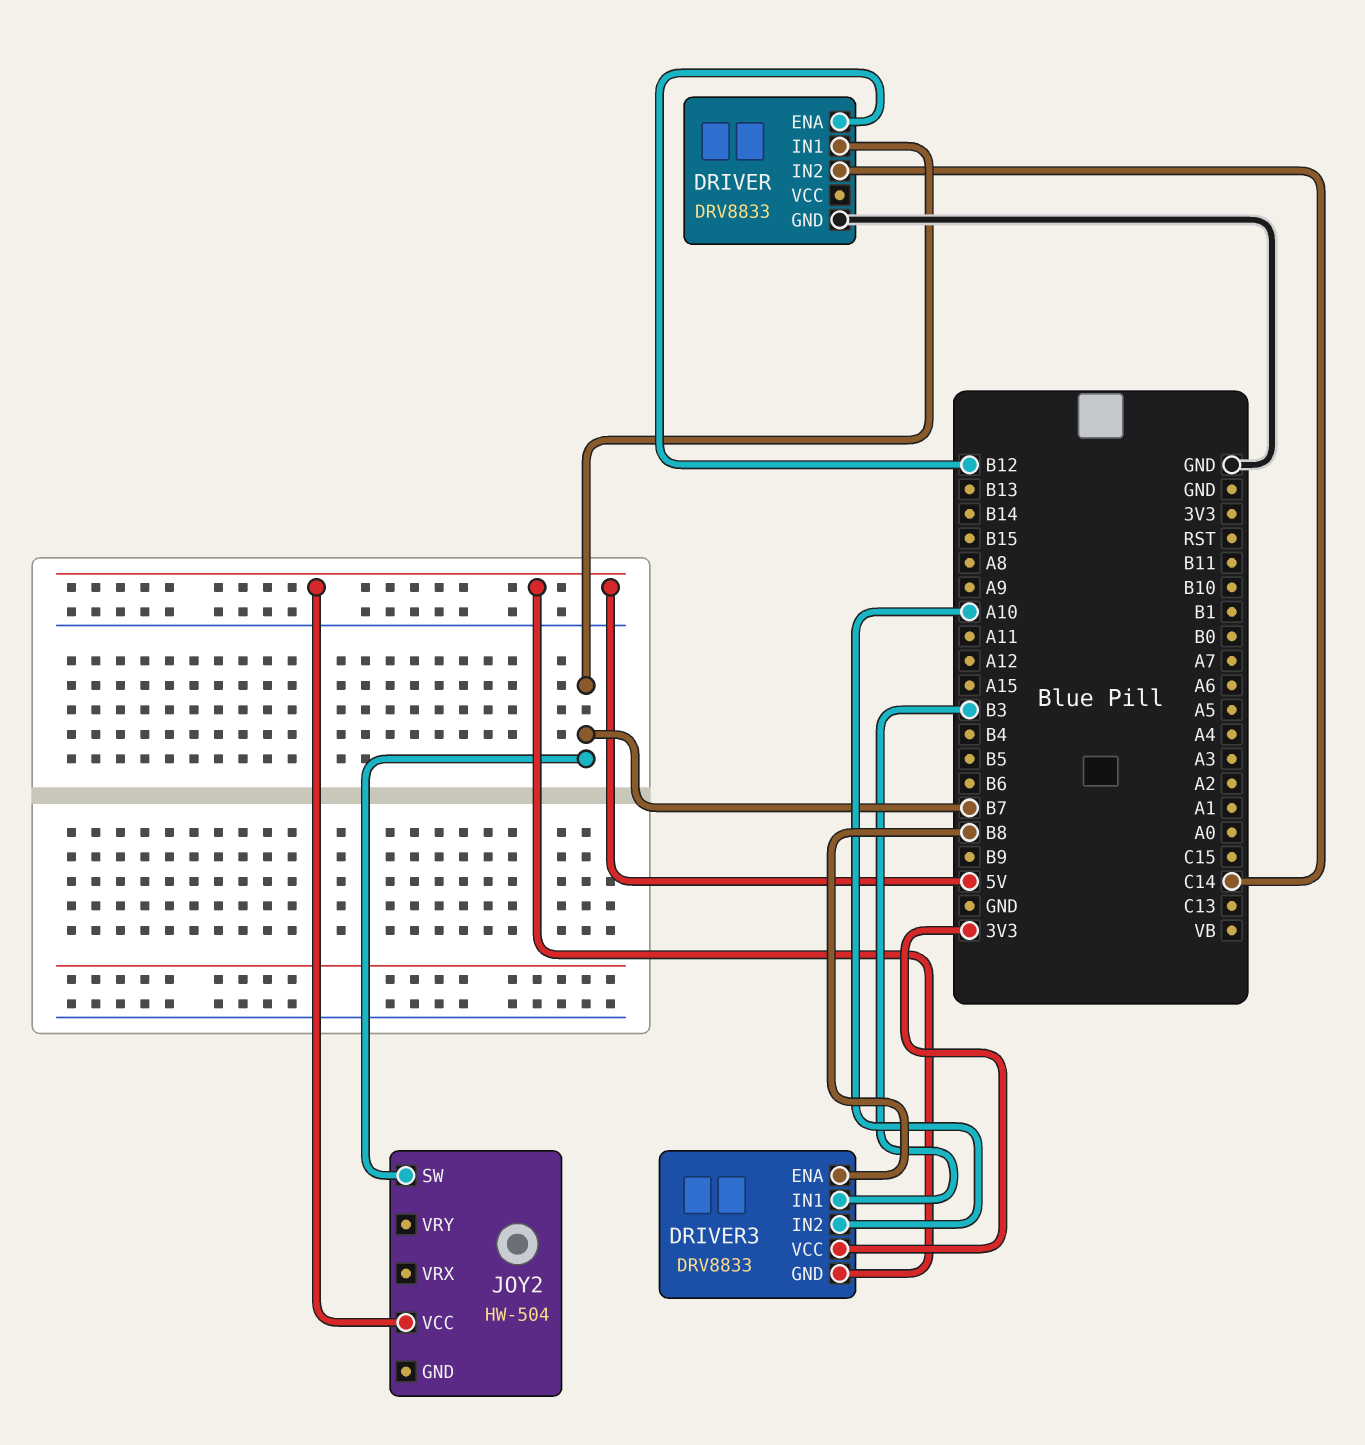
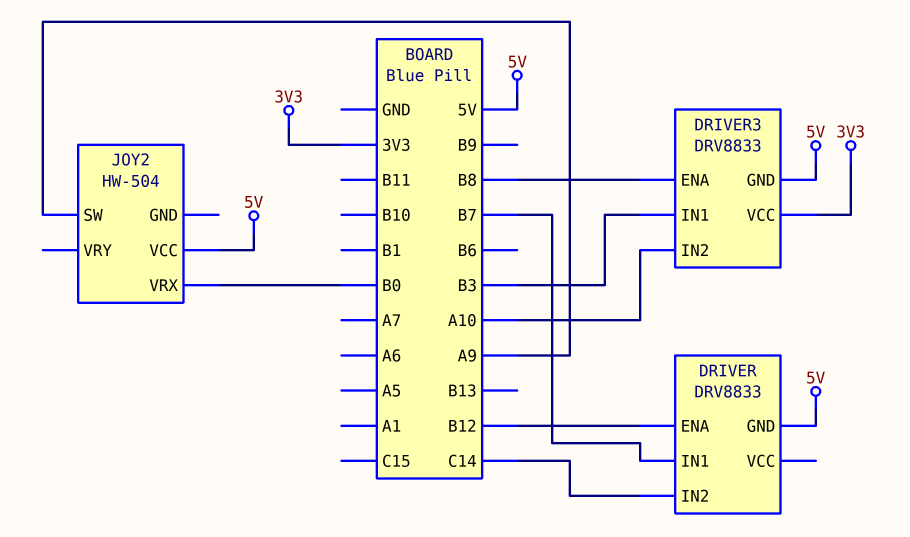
DRIVER pin GND: GND -> 5V
JOY2 pin SW: B7 -> A9
JOY2 pin VRX: none -> B0

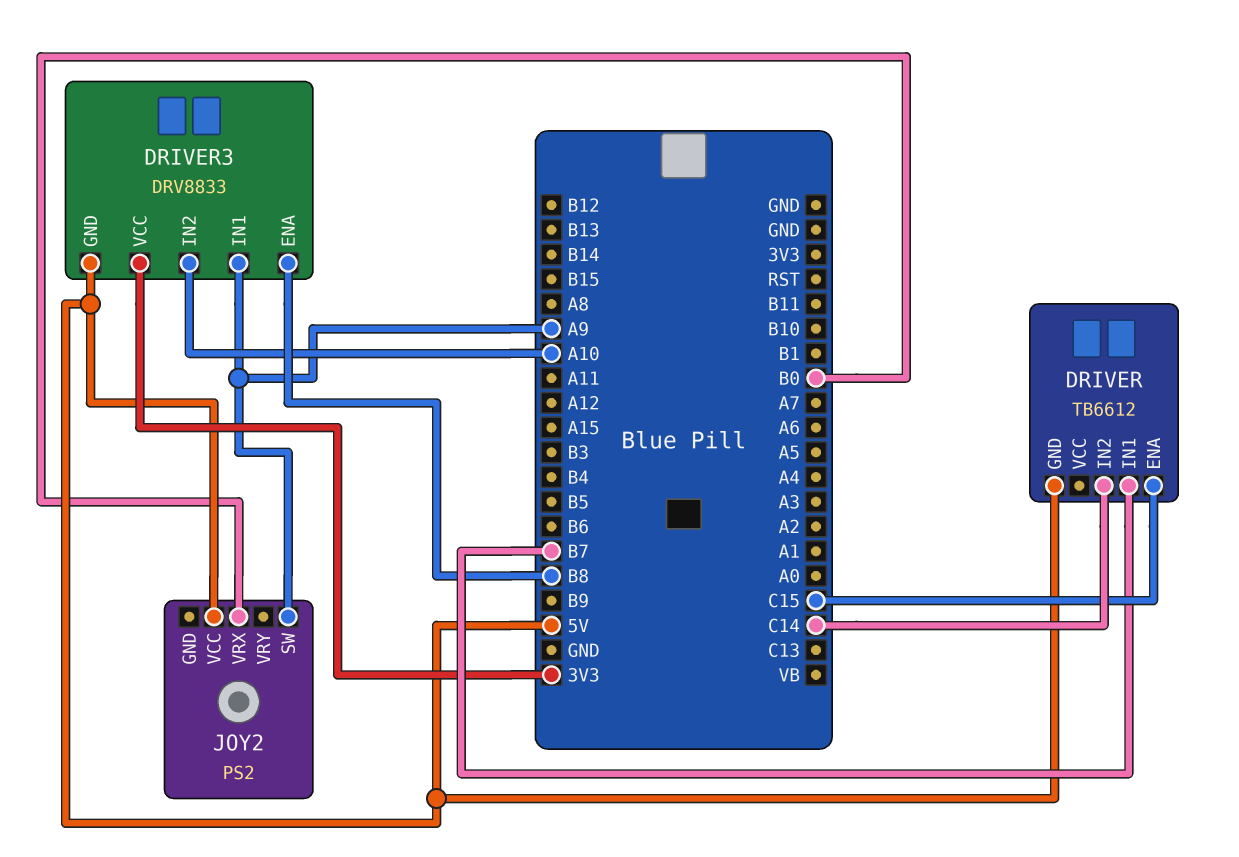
DRIVER: DRV8833 -> TB6612
DRIVER pin ENA: B12 -> C15
DRIVER3 pin IN1: B3 -> A9
JOY2: HW-504 -> PS2

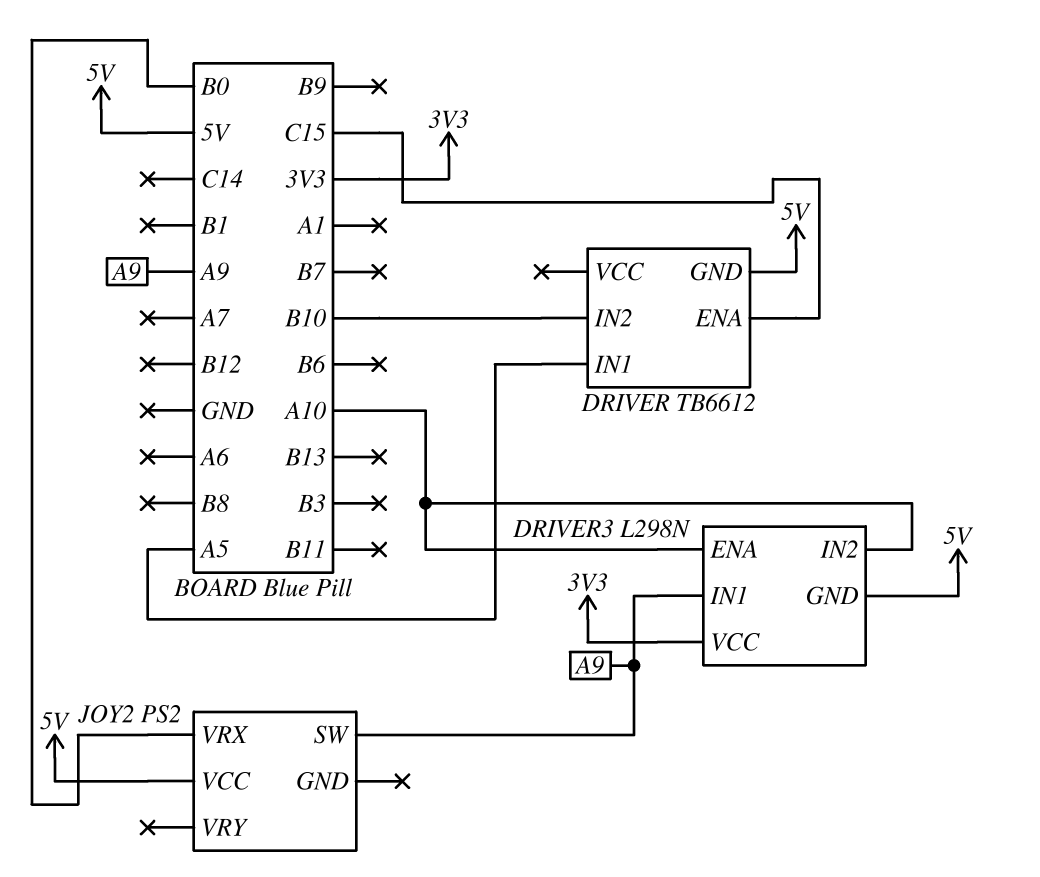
DRIVER pin IN1: B7 -> A5
DRIVER pin IN2: C14 -> B10
DRIVER3: DRV8833 -> L298N
DRIVER3 pin ENA: B8 -> A10

